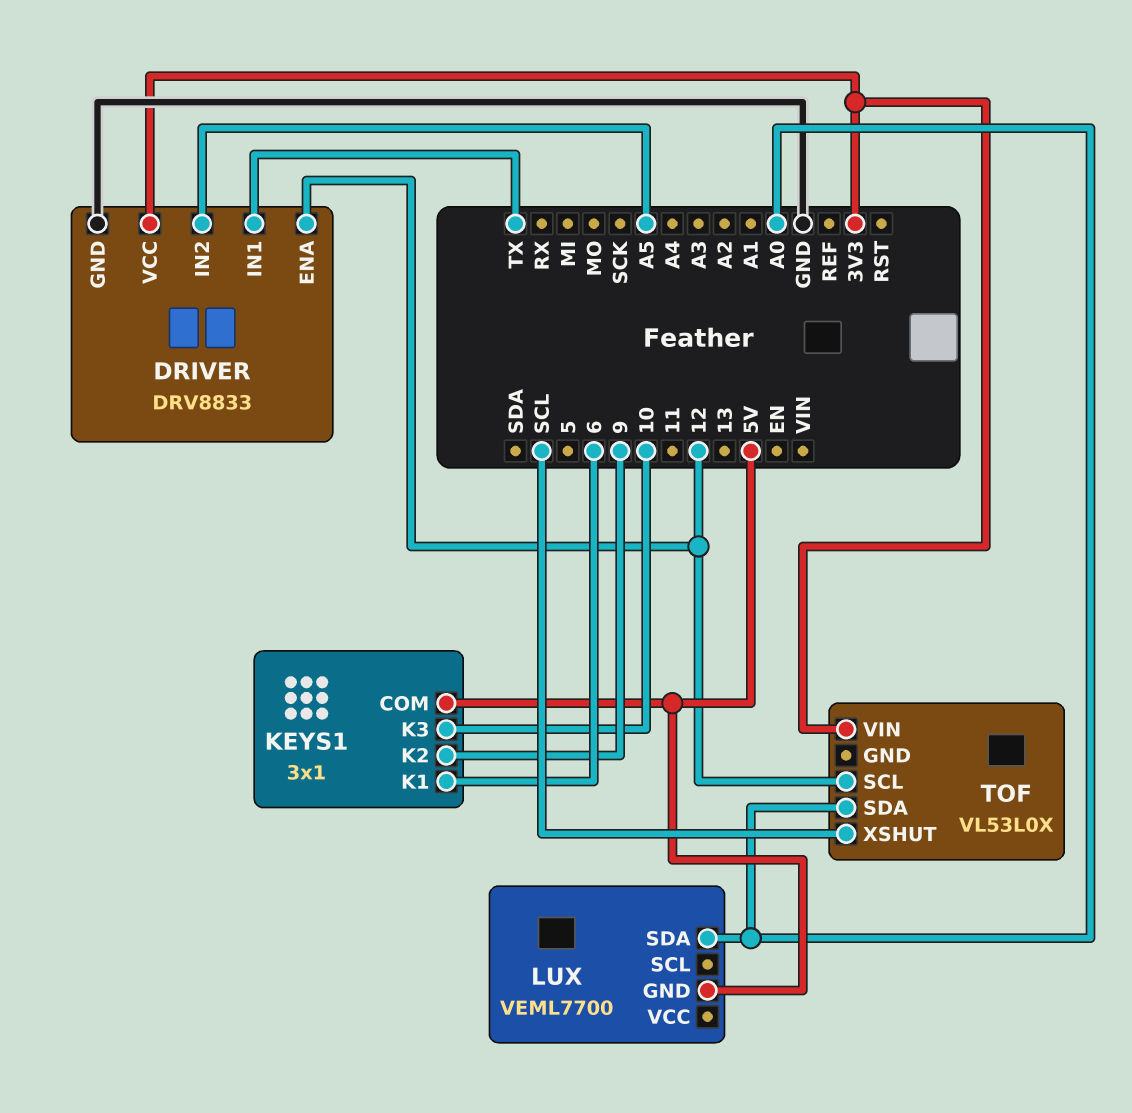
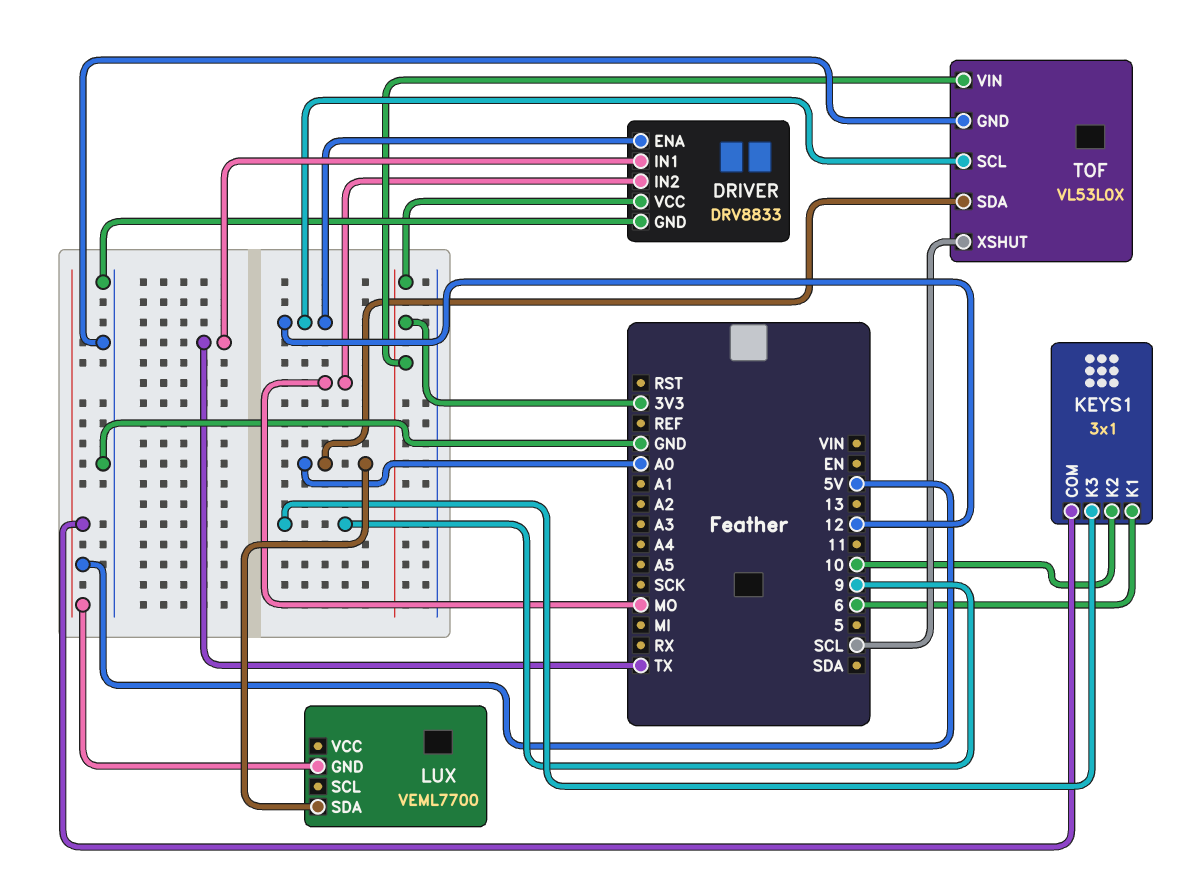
DRIVER pin IN2: A5 -> MO
KEYS1 pin K2: 9 -> 10
KEYS1 pin K3: 10 -> 9
TOF pin GND: none -> GND

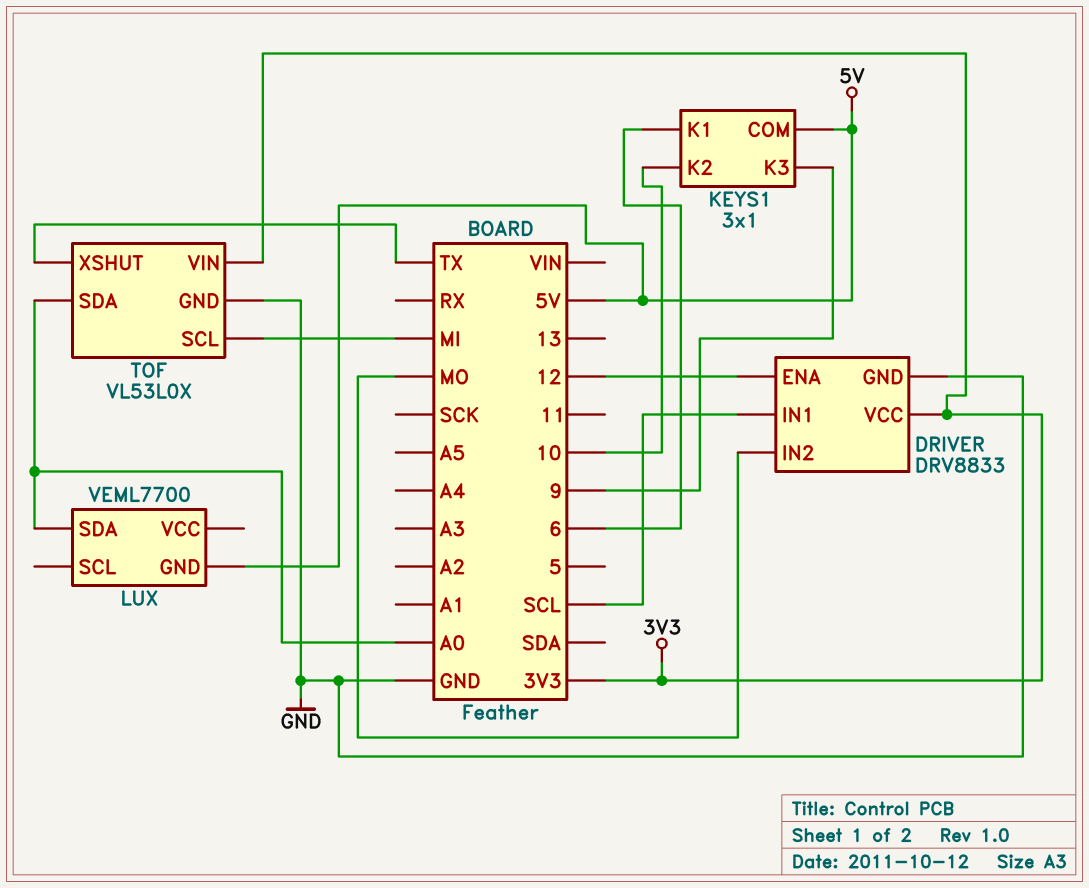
DRIVER pin IN1: TX -> SCL
TOF pin SCL: 12 -> MI
TOF pin XSHUT: SCL -> TX

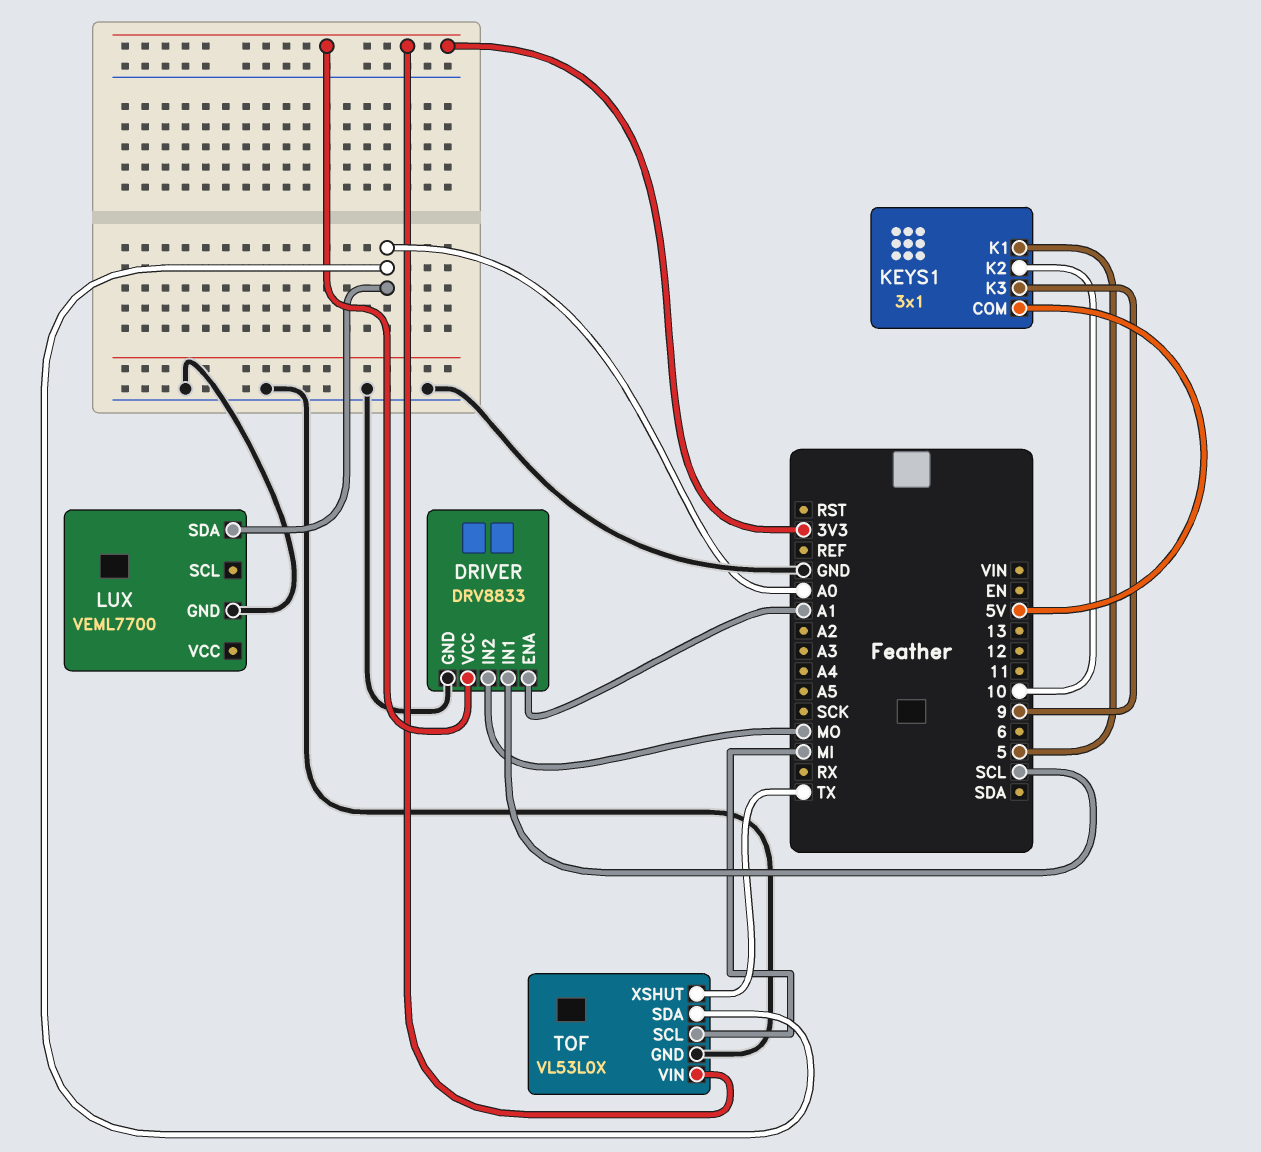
DRIVER pin ENA: 12 -> A1
KEYS1 pin K1: 6 -> 5
LUX pin GND: 5V -> GND

